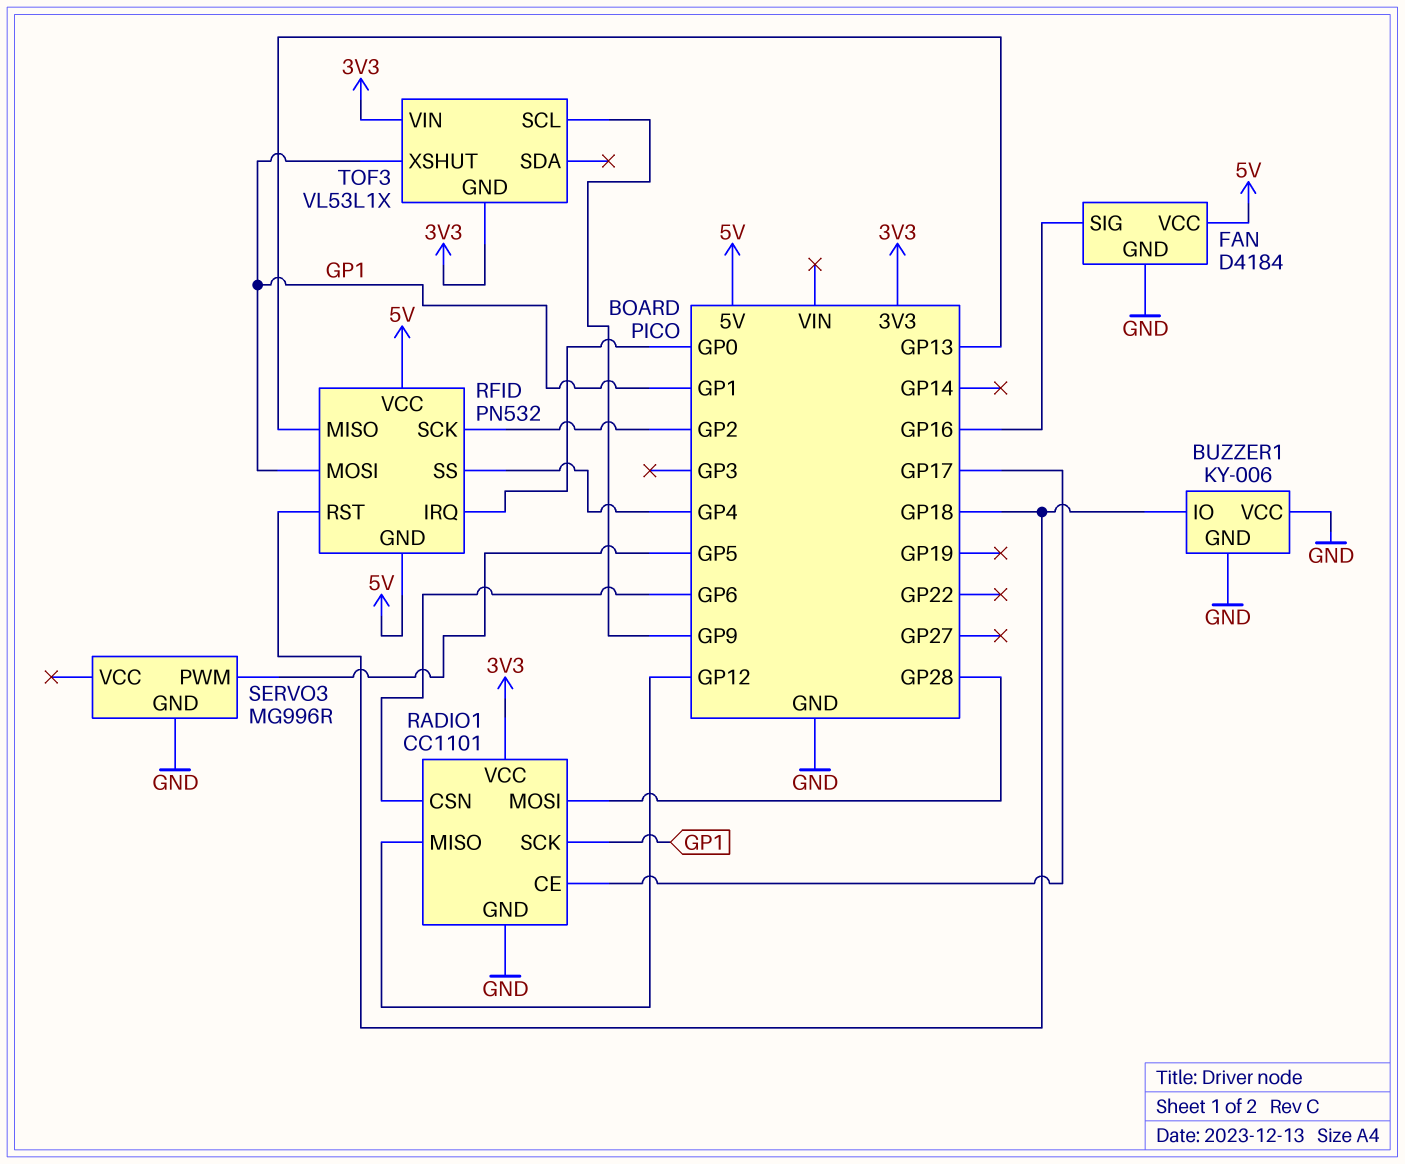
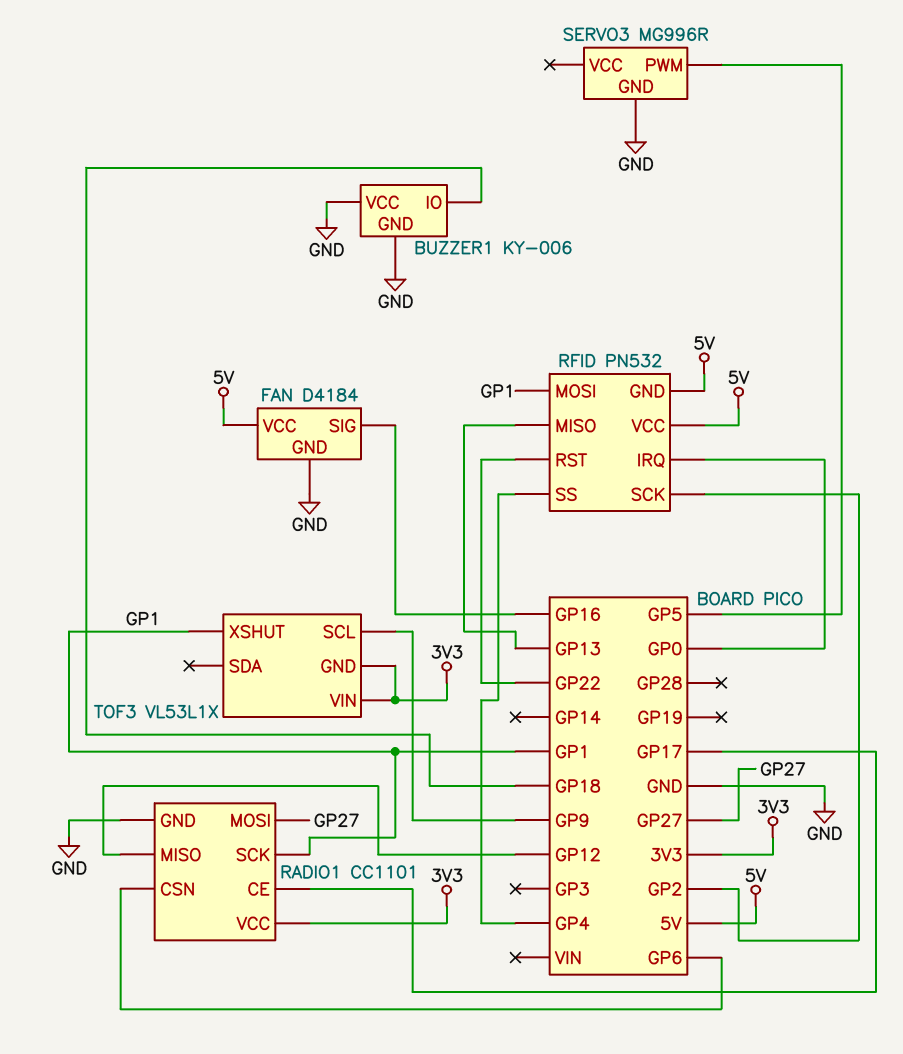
RADIO1 pin MOSI: GP28 -> GP27
RFID pin RST: GP18 -> GP22

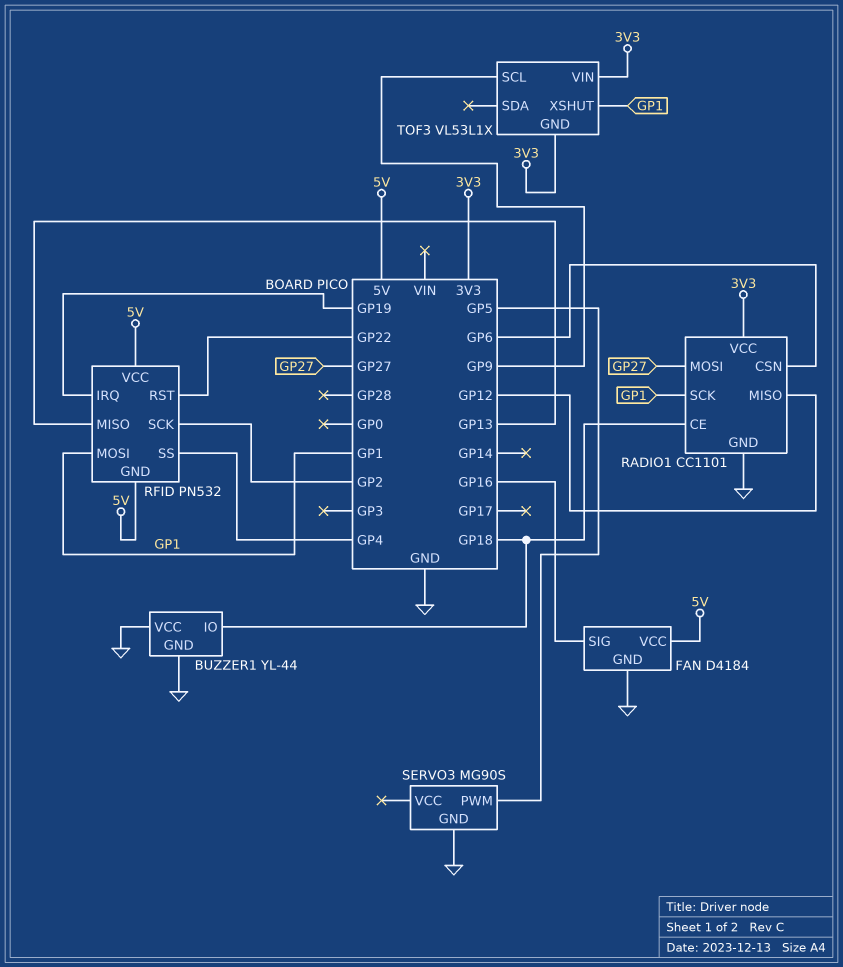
BUZZER1: KY-006 -> YL-44
RADIO1 pin CE: GP17 -> GP18
RFID pin IRQ: GP0 -> GP19
SERVO3: MG996R -> MG90S

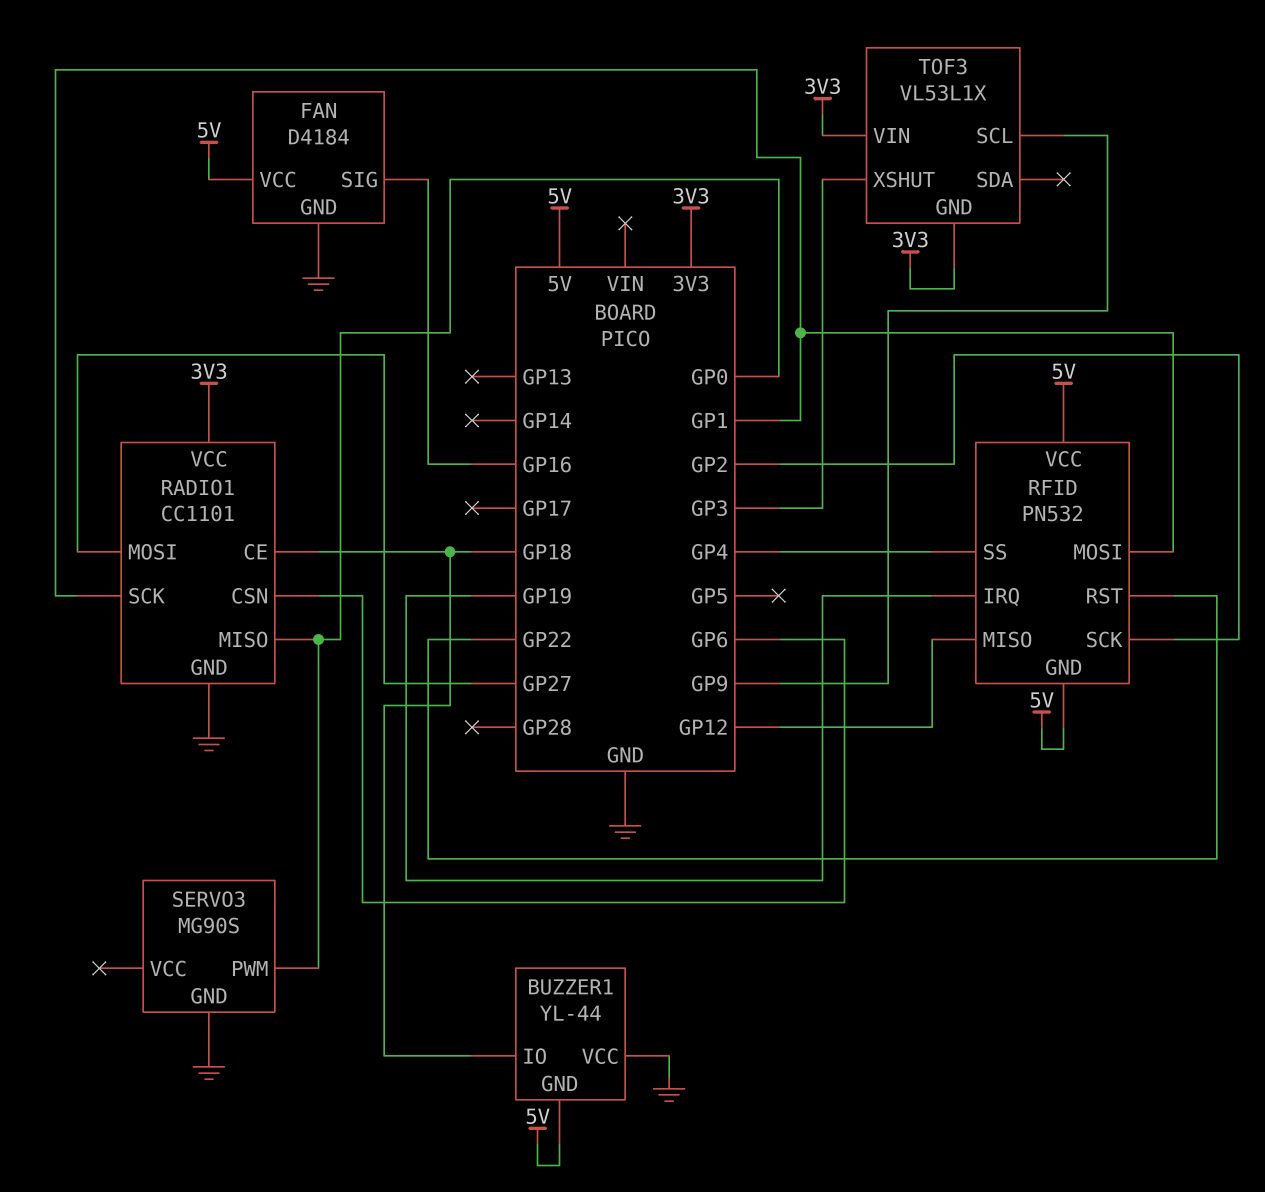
BUZZER1 pin GND: GND -> 5V
RADIO1 pin MISO: GP12 -> GP0
RFID pin MISO: GP13 -> GP12
SERVO3 pin PWM: GP5 -> GP0
TOF3 pin XSHUT: GP1 -> GP3

